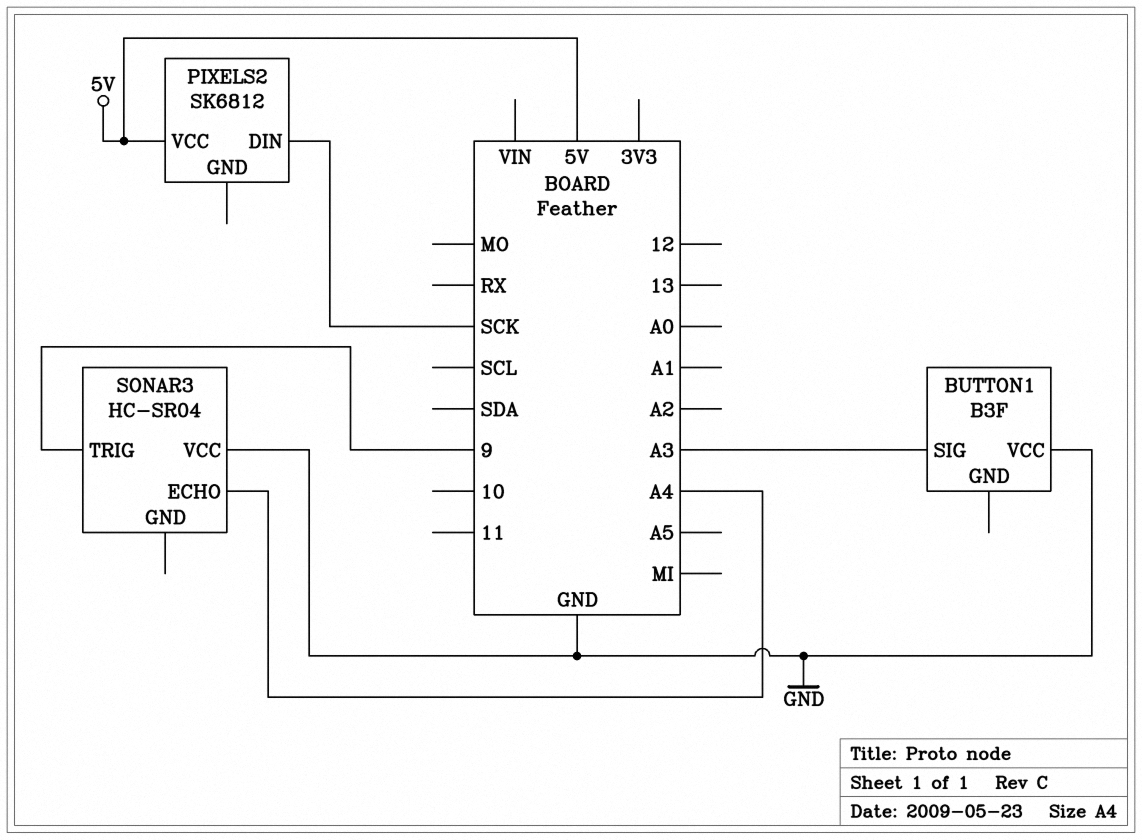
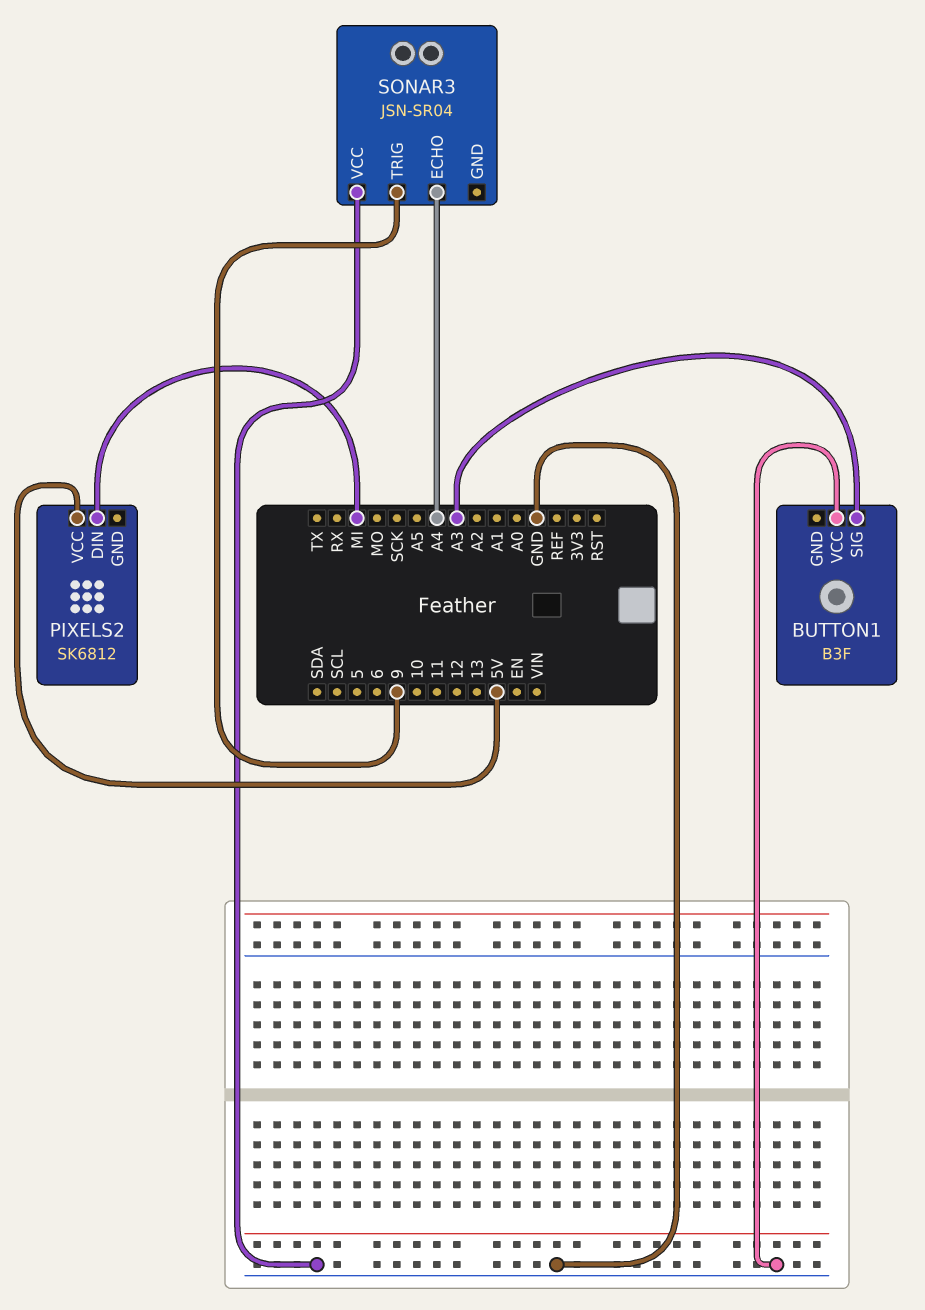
PIXELS2 pin DIN: SCK -> MI
SONAR3: HC-SR04 -> JSN-SR04

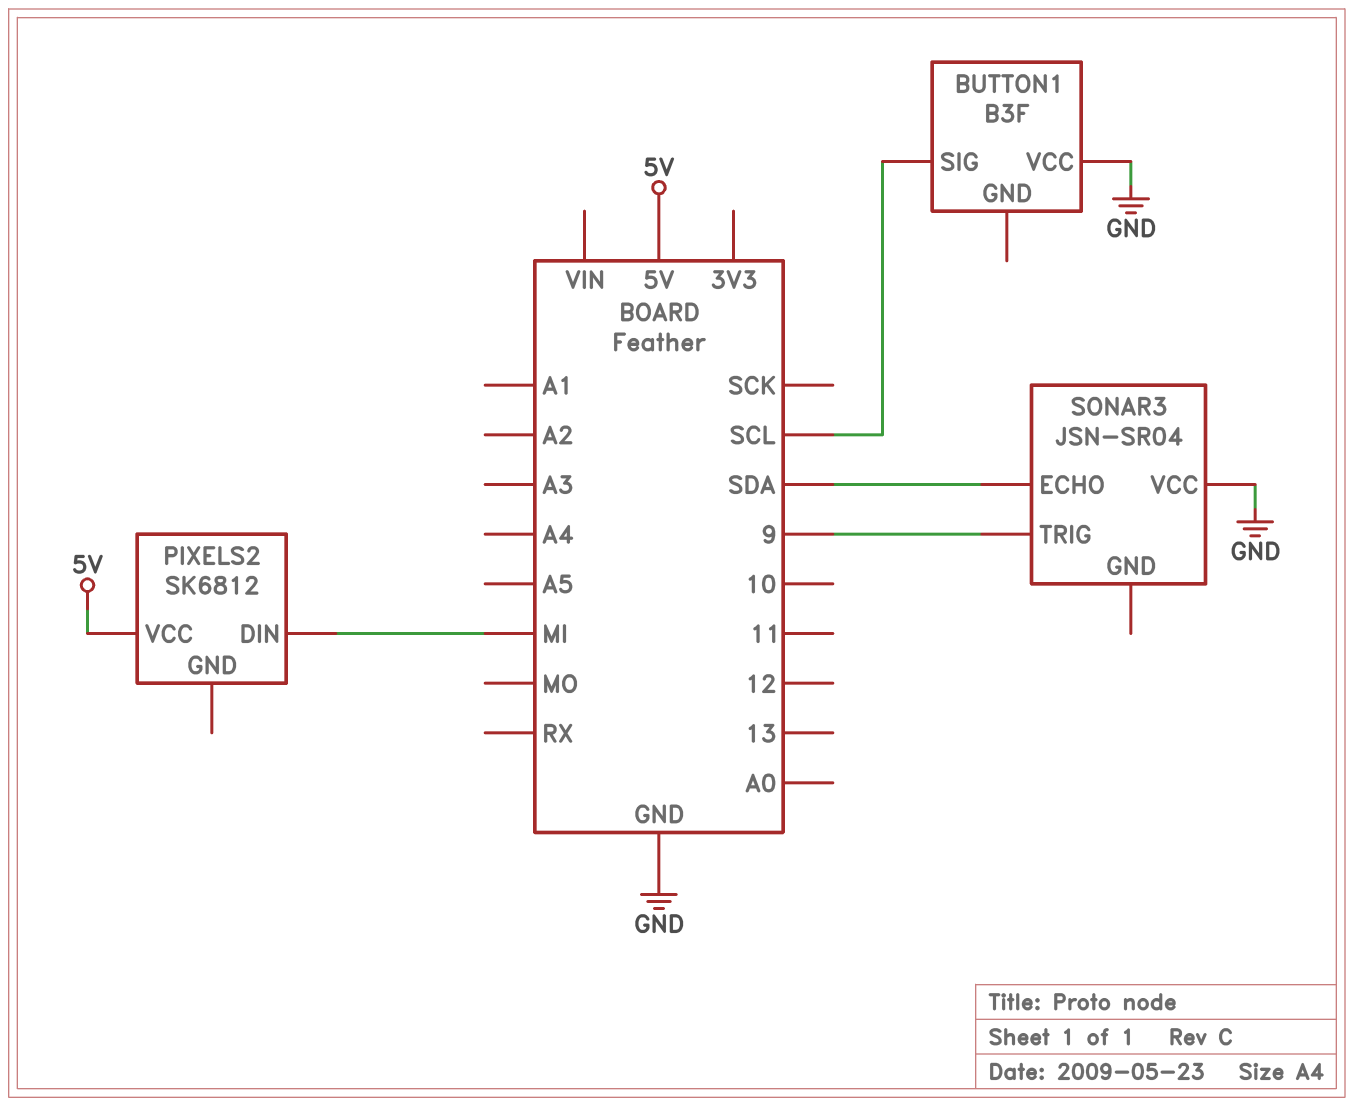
BUTTON1 pin SIG: A3 -> SCL
SONAR3 pin ECHO: A4 -> SDA

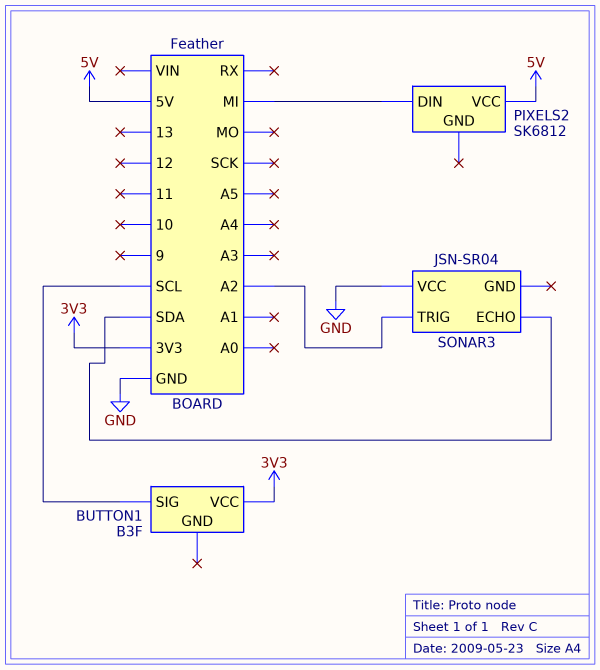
BUTTON1 pin VCC: GND -> 3V3
SONAR3 pin TRIG: 9 -> A2

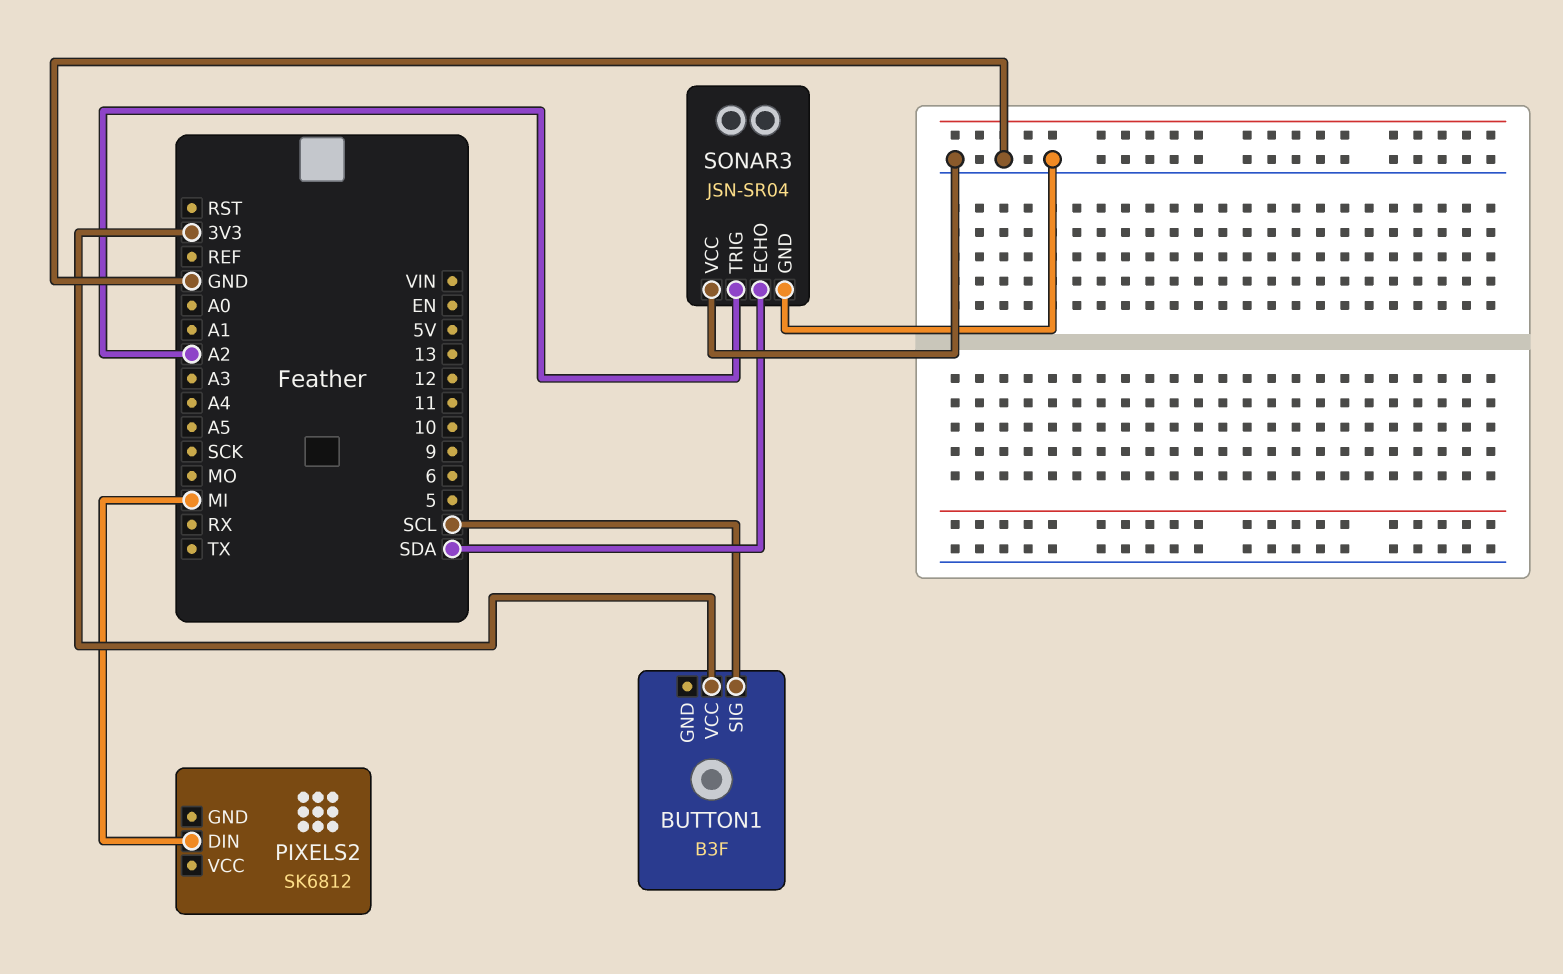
PIXELS2 pin VCC: 5V -> none
SONAR3 pin GND: none -> GND

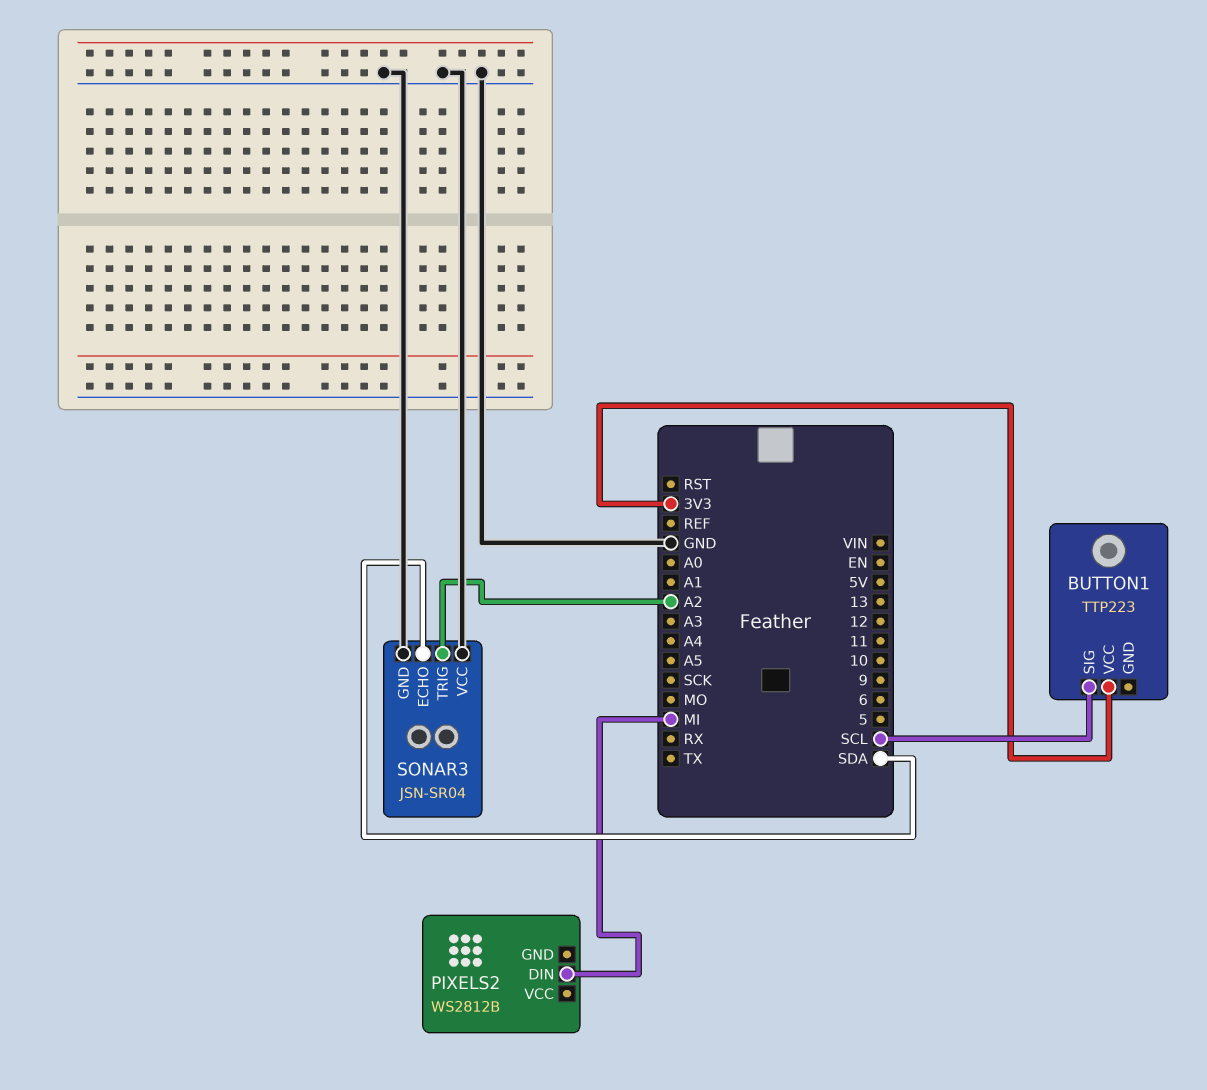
BUTTON1: B3F -> TTP223
PIXELS2: SK6812 -> WS2812B

